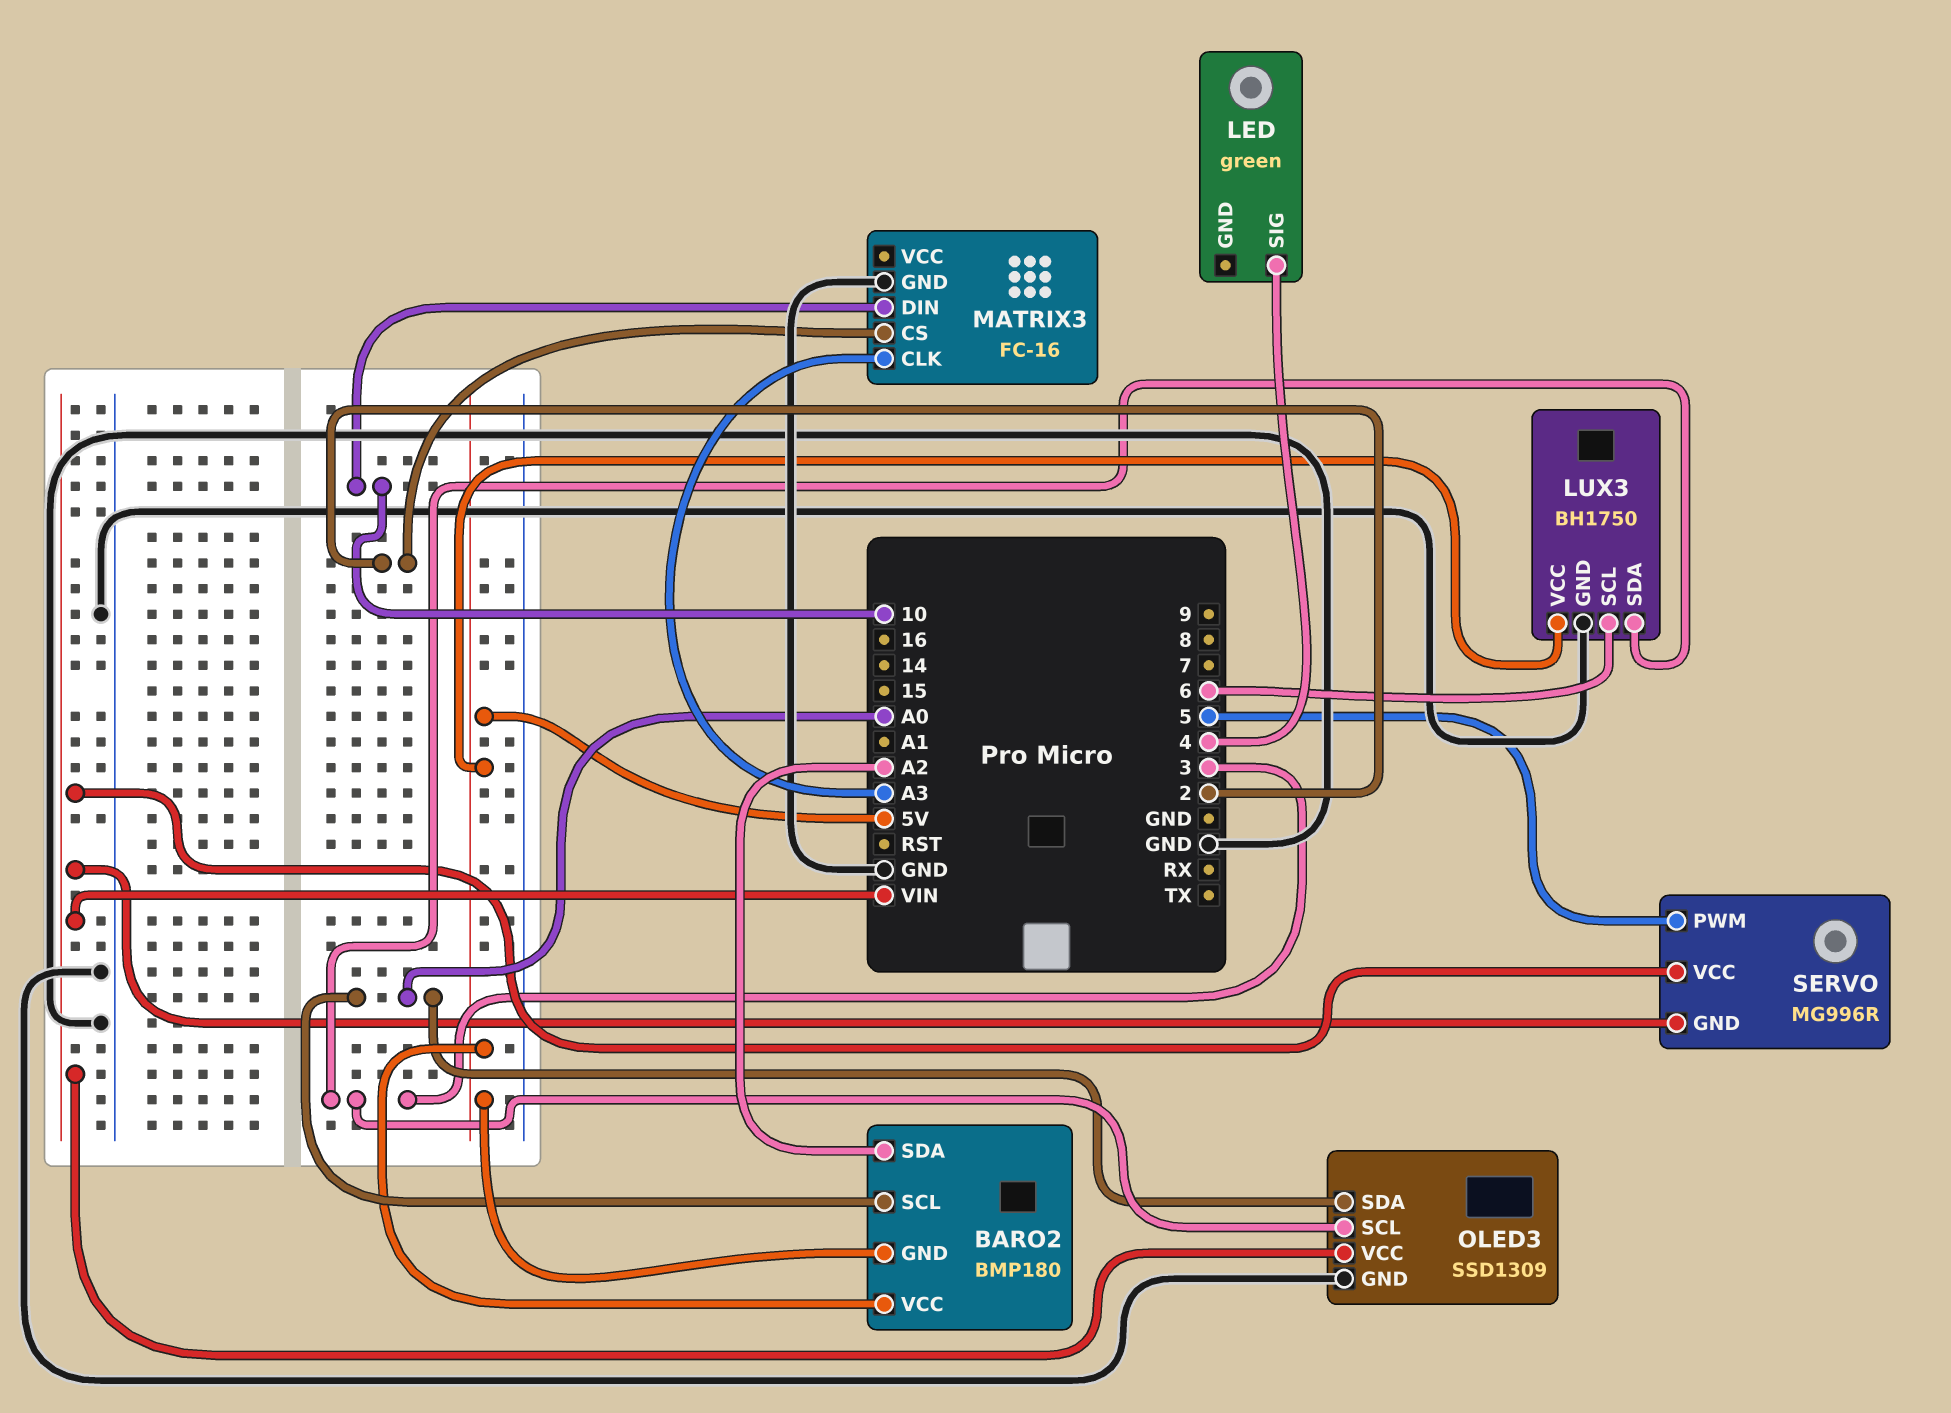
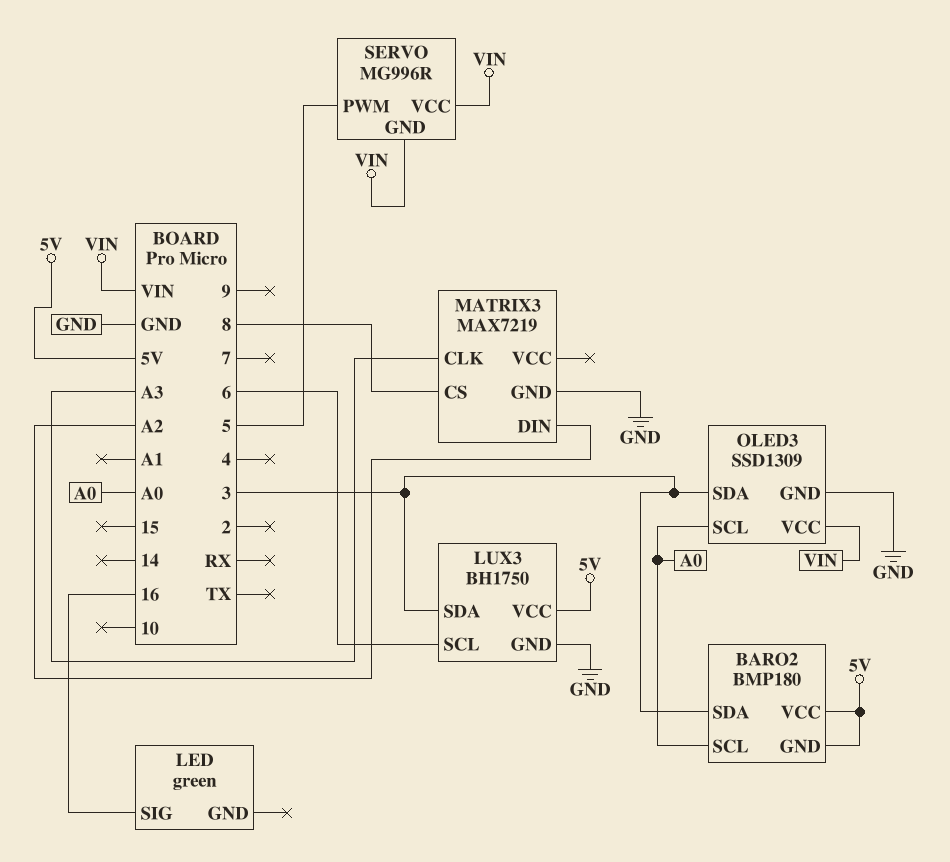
BARO2 pin SDA: A2 -> 3
LED pin SIG: 4 -> 16
MATRIX3: FC-16 -> MAX7219
MATRIX3 pin CS: 2 -> 8
MATRIX3 pin DIN: 10 -> A2
OLED3 pin SCL: 3 -> A0
OLED3 pin SDA: A0 -> 3

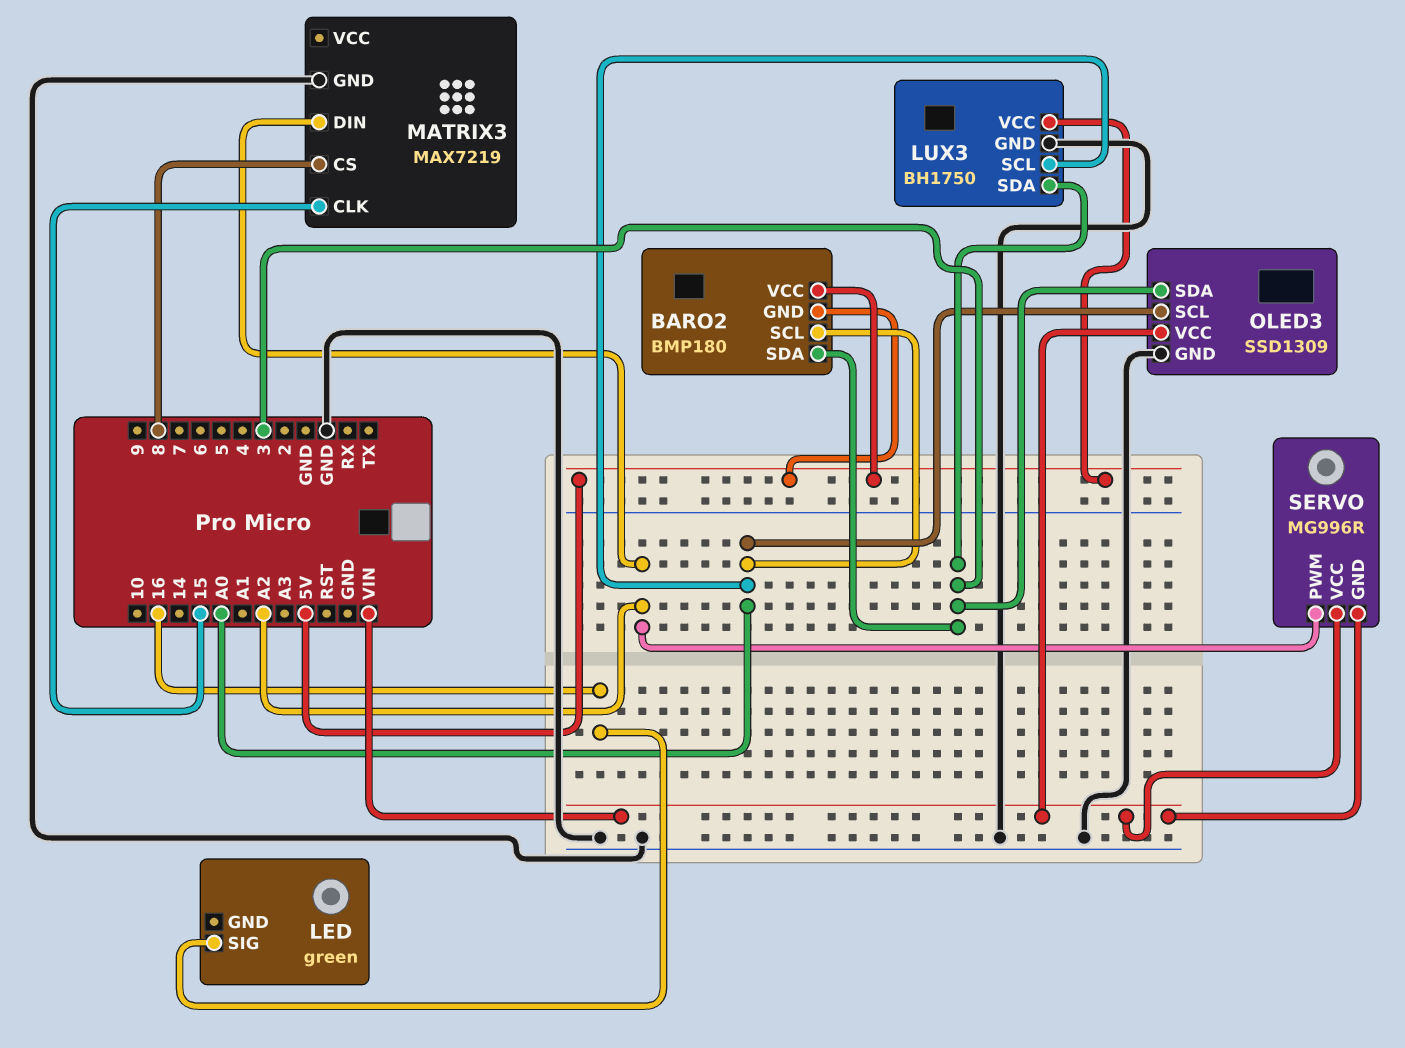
LUX3 pin SCL: 6 -> A0
MATRIX3 pin CLK: A3 -> 15
SERVO pin PWM: 5 -> A2

